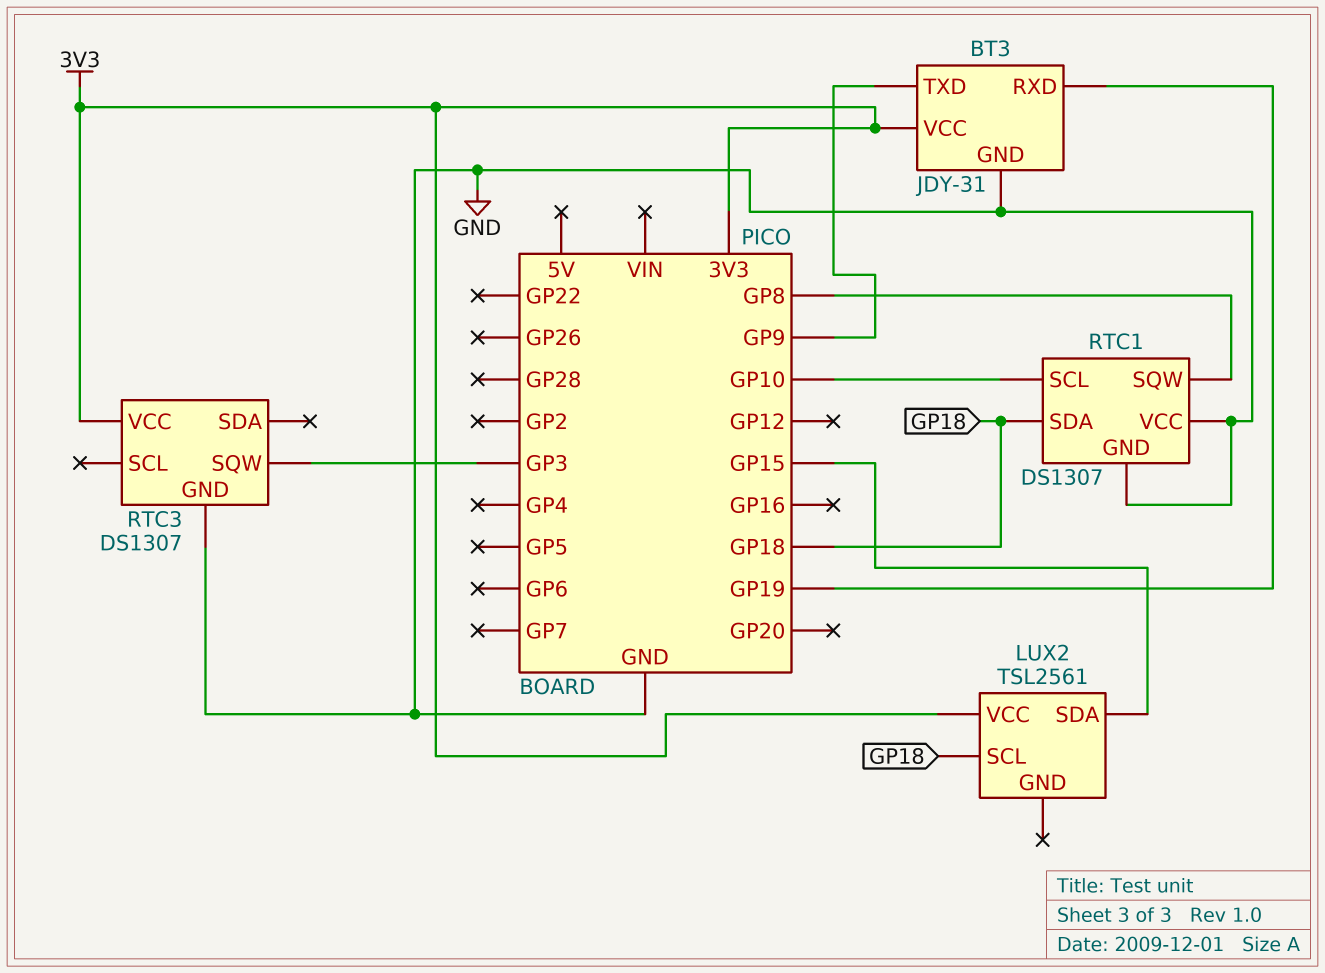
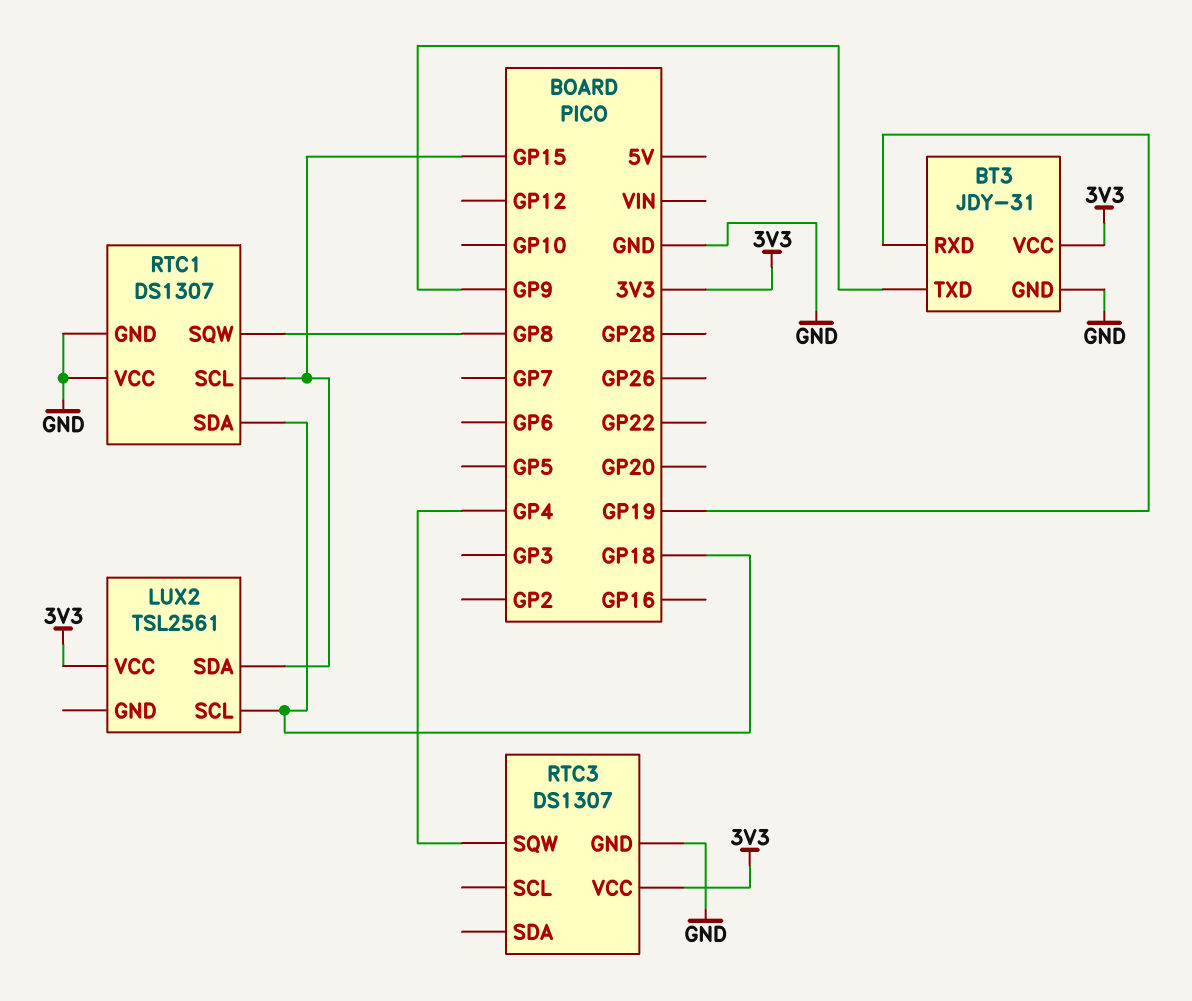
RTC1 pin SCL: GP10 -> GP15
RTC3 pin SQW: GP3 -> GP4

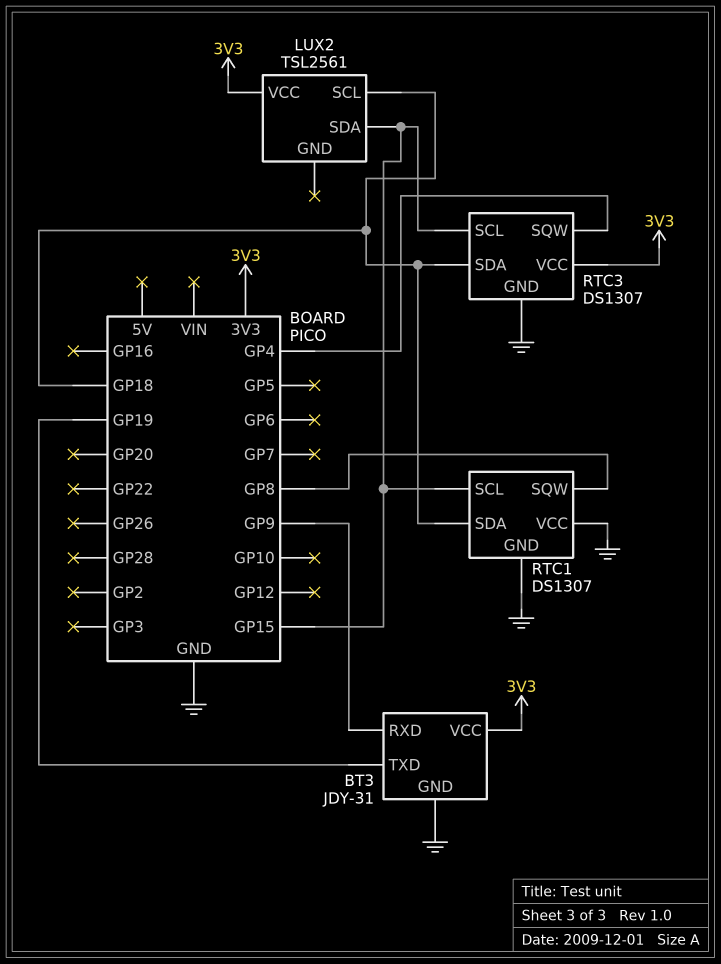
BT3 pin RXD: GP19 -> GP9
BT3 pin TXD: GP9 -> GP19
RTC3 pin SCL: none -> GP15
RTC3 pin SDA: none -> GP18

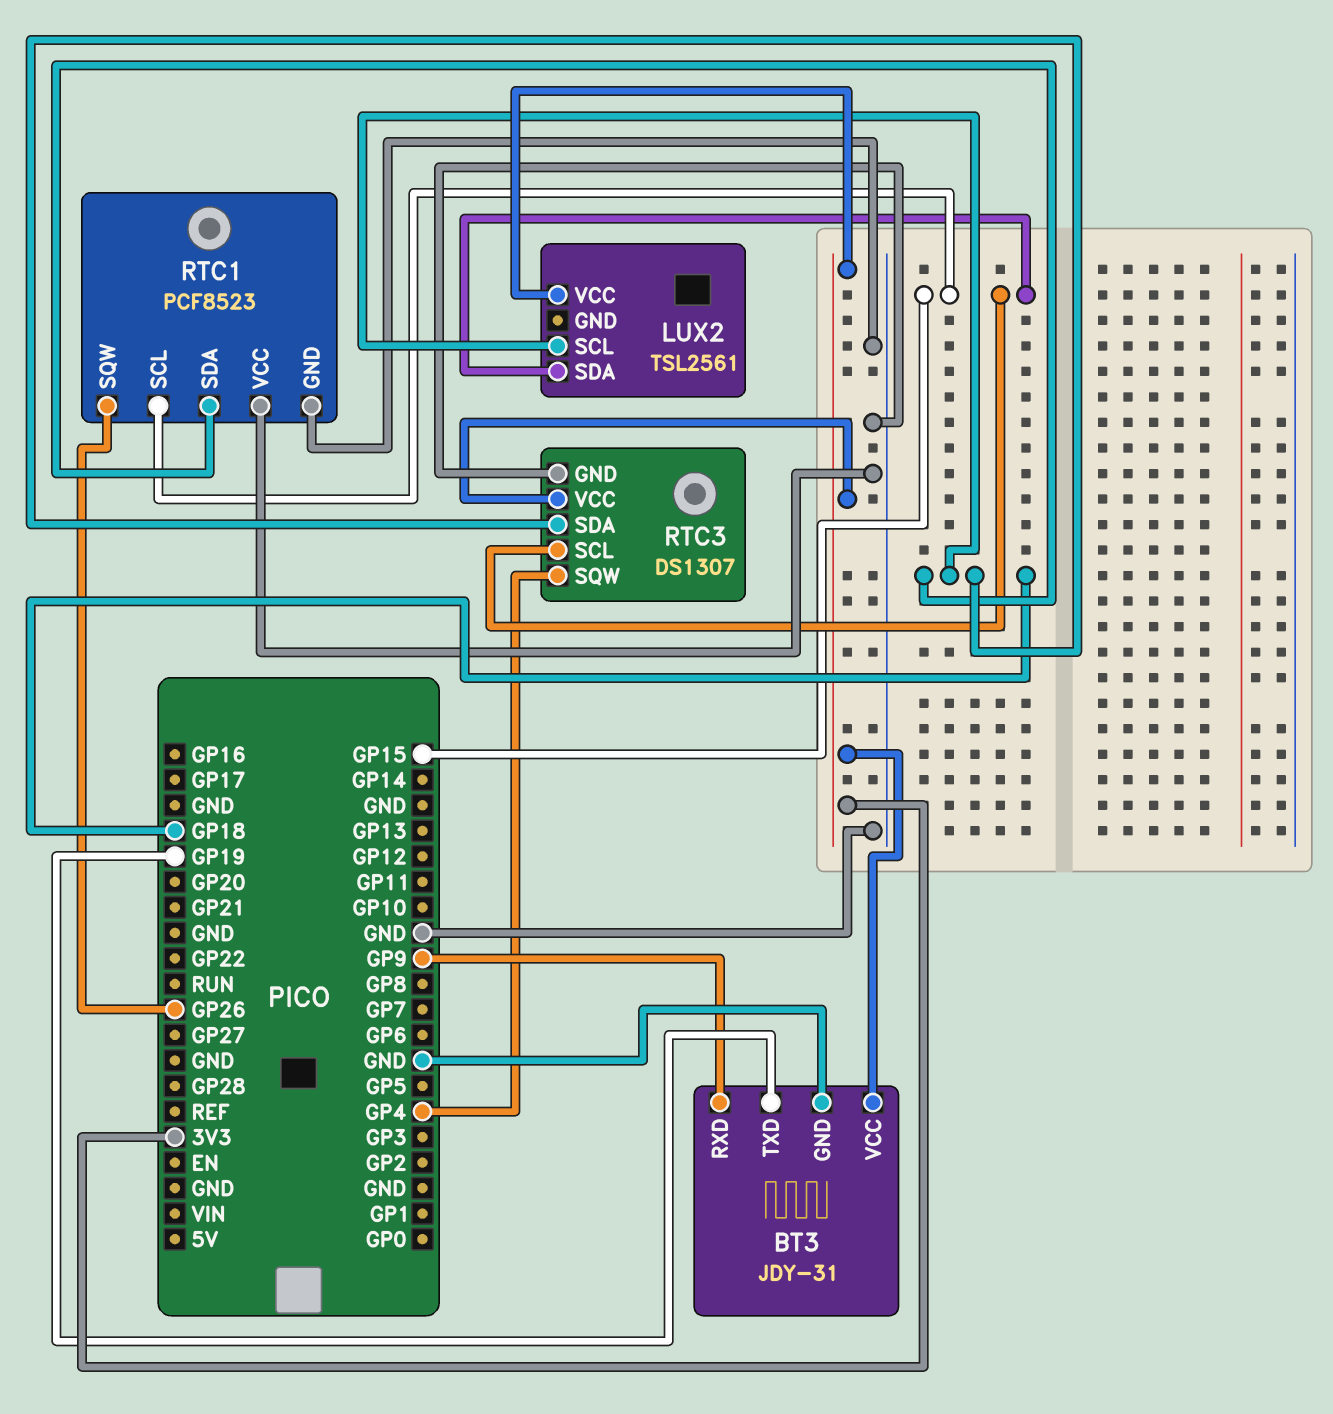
RTC1: DS1307 -> PCF8523
RTC1 pin SQW: GP8 -> GP26

